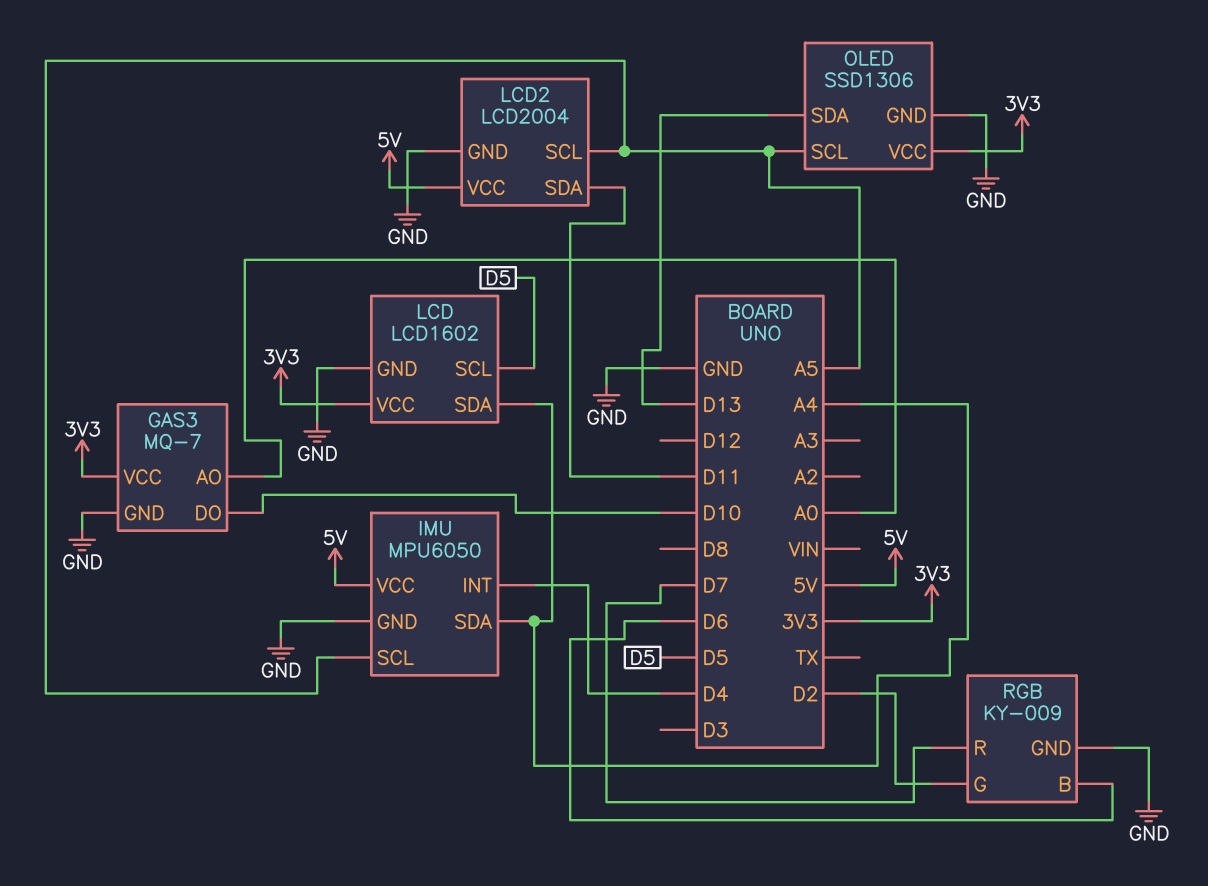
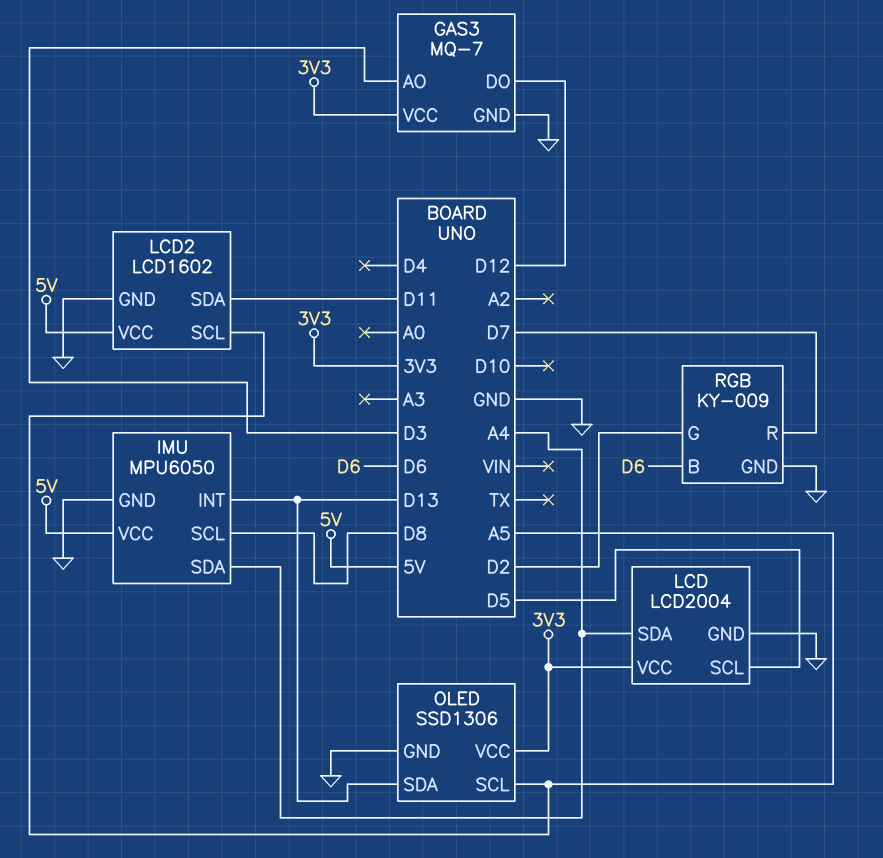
GAS3 pin AO: A0 -> D3
GAS3 pin DO: D10 -> D12
IMU pin INT: D4 -> D13
IMU pin SCL: A5 -> D8
LCD: LCD1602 -> LCD2004
LCD2: LCD2004 -> LCD1602

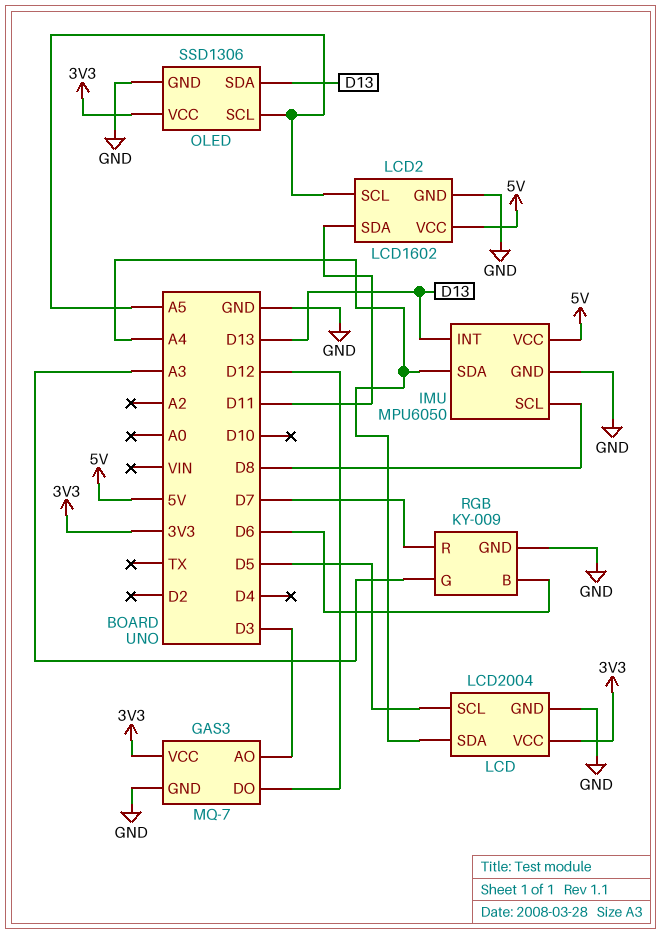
RGB pin G: D2 -> A3

